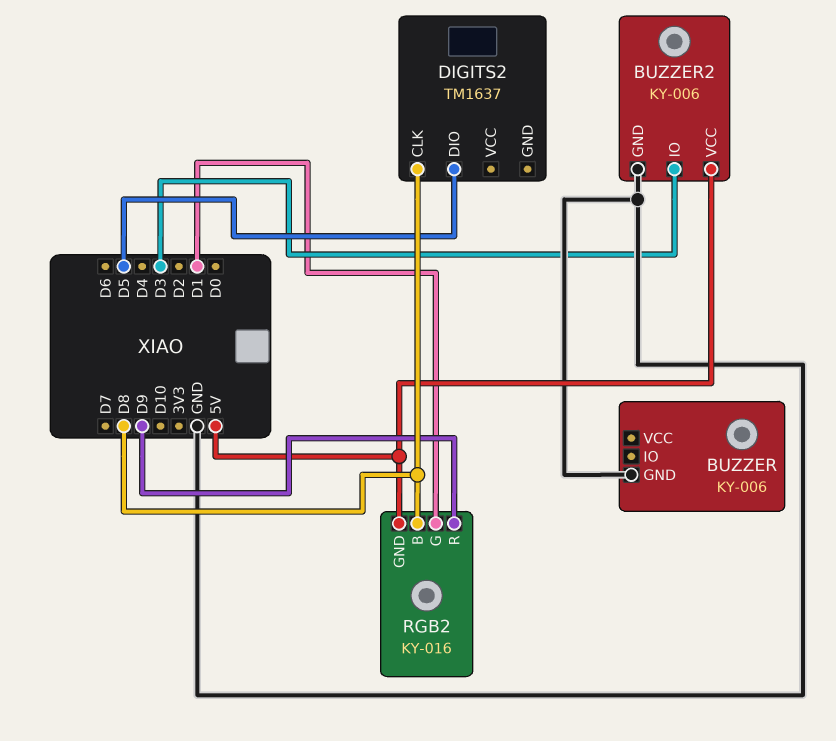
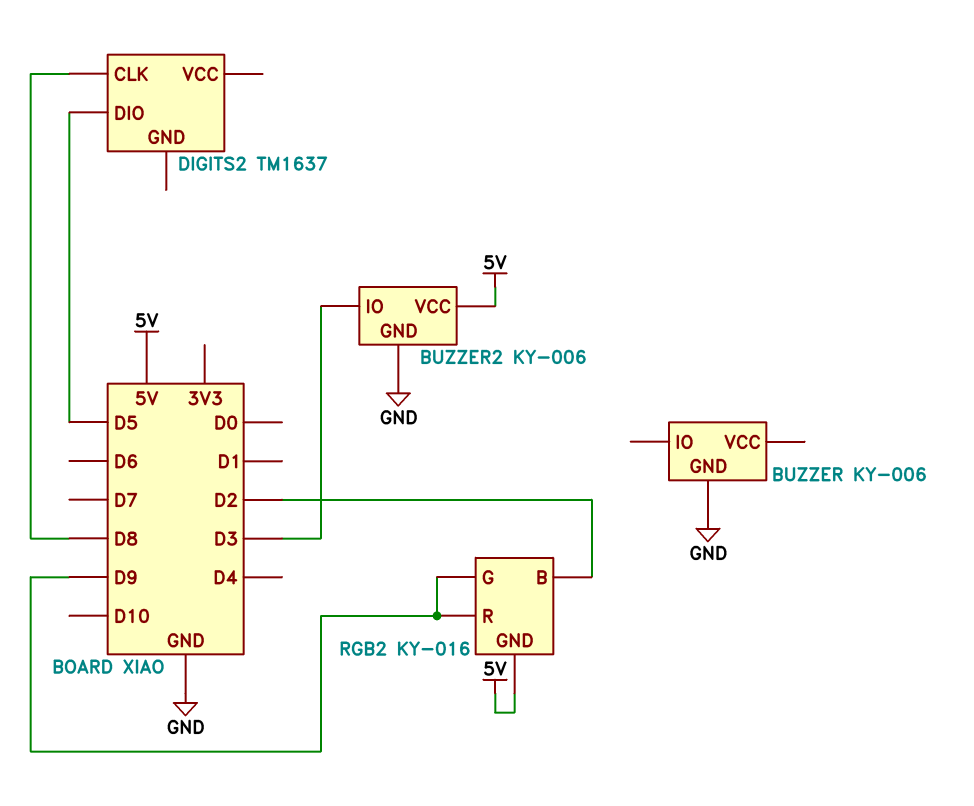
RGB2 pin B: D8 -> D2
RGB2 pin G: D1 -> D9

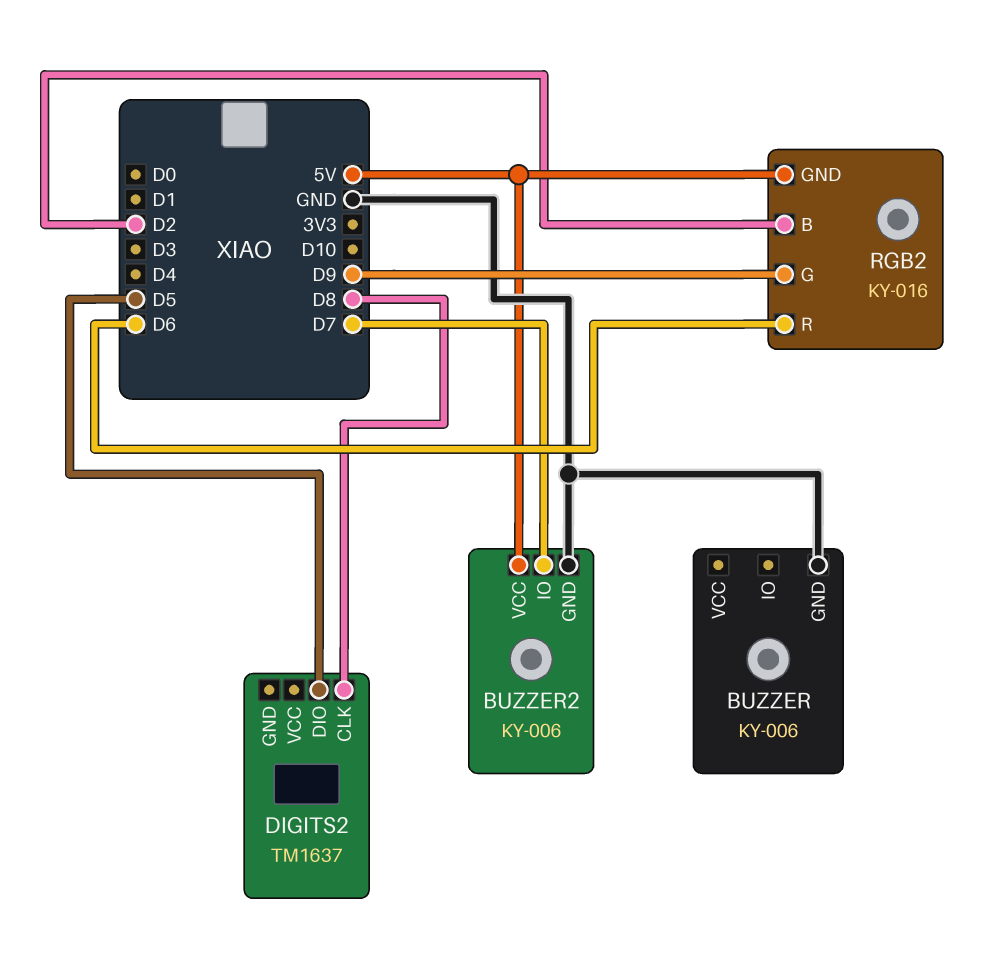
BUZZER2 pin IO: D3 -> D7
RGB2 pin R: D9 -> D6

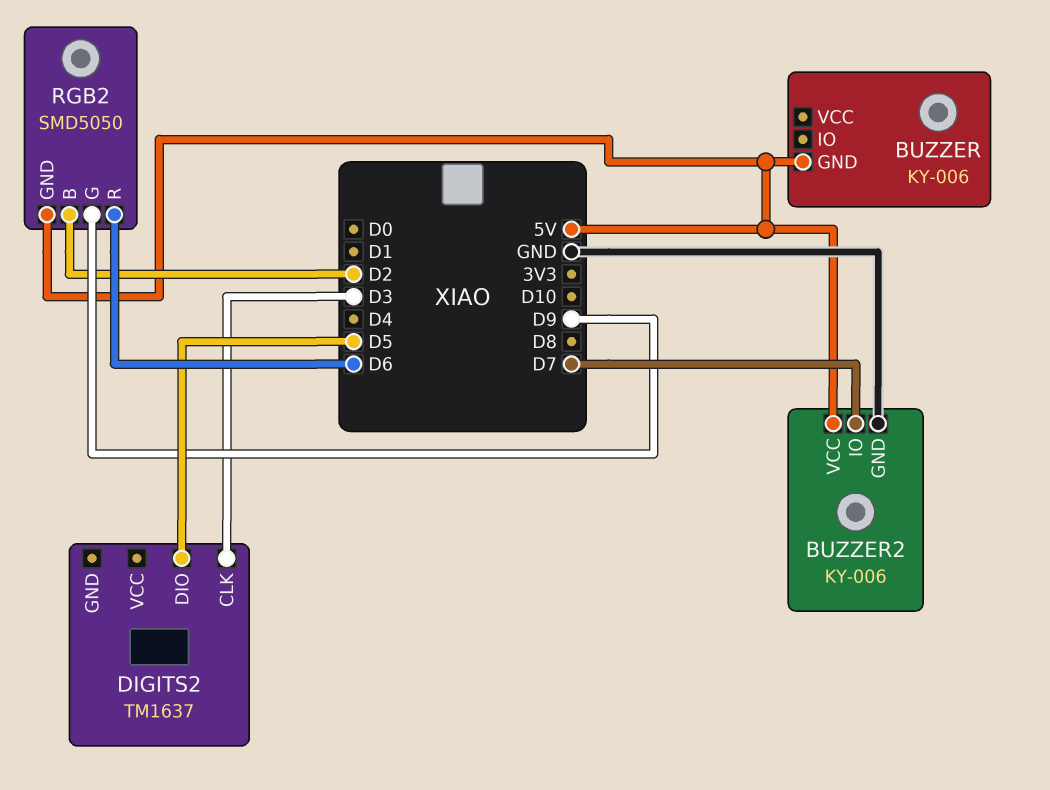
BUZZER pin GND: GND -> 5V
DIGITS2 pin CLK: D8 -> D3
RGB2: KY-016 -> SMD5050

